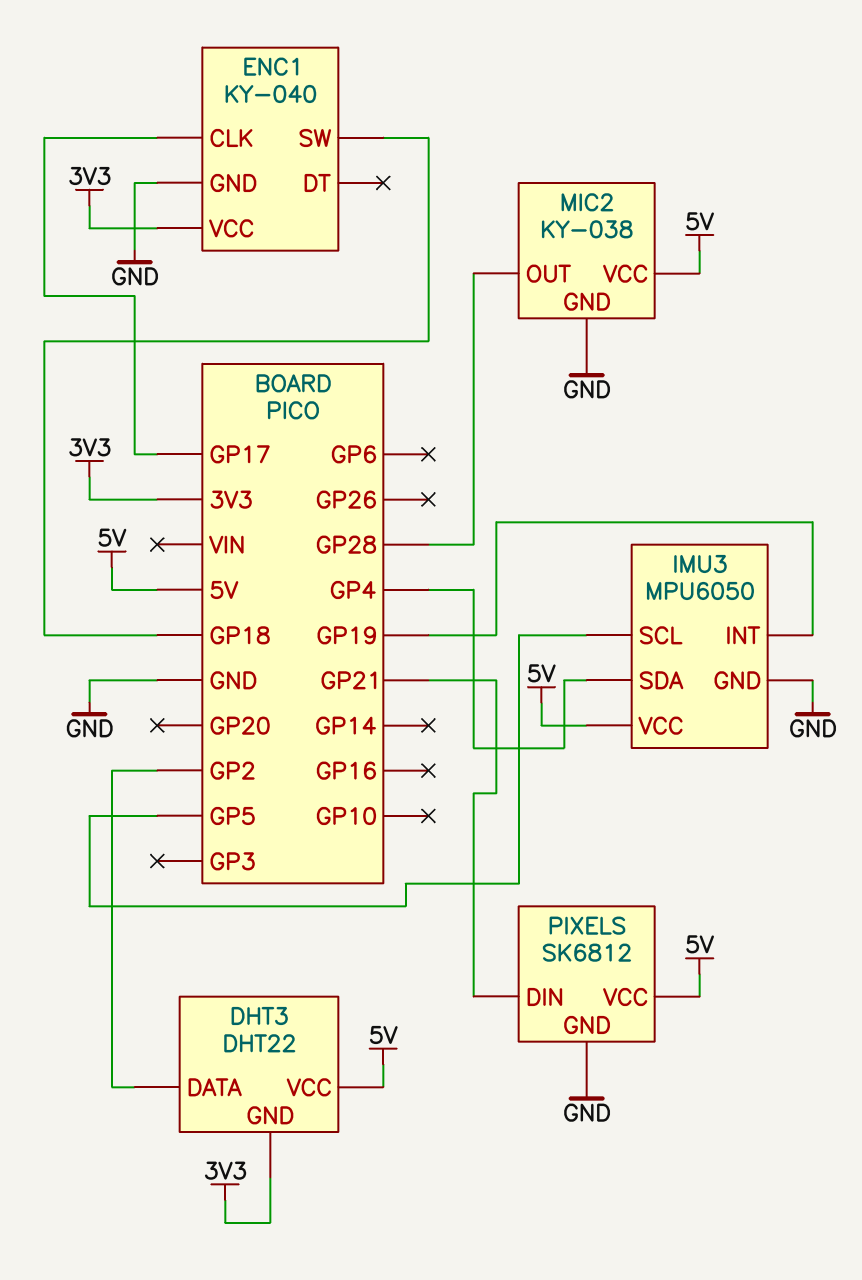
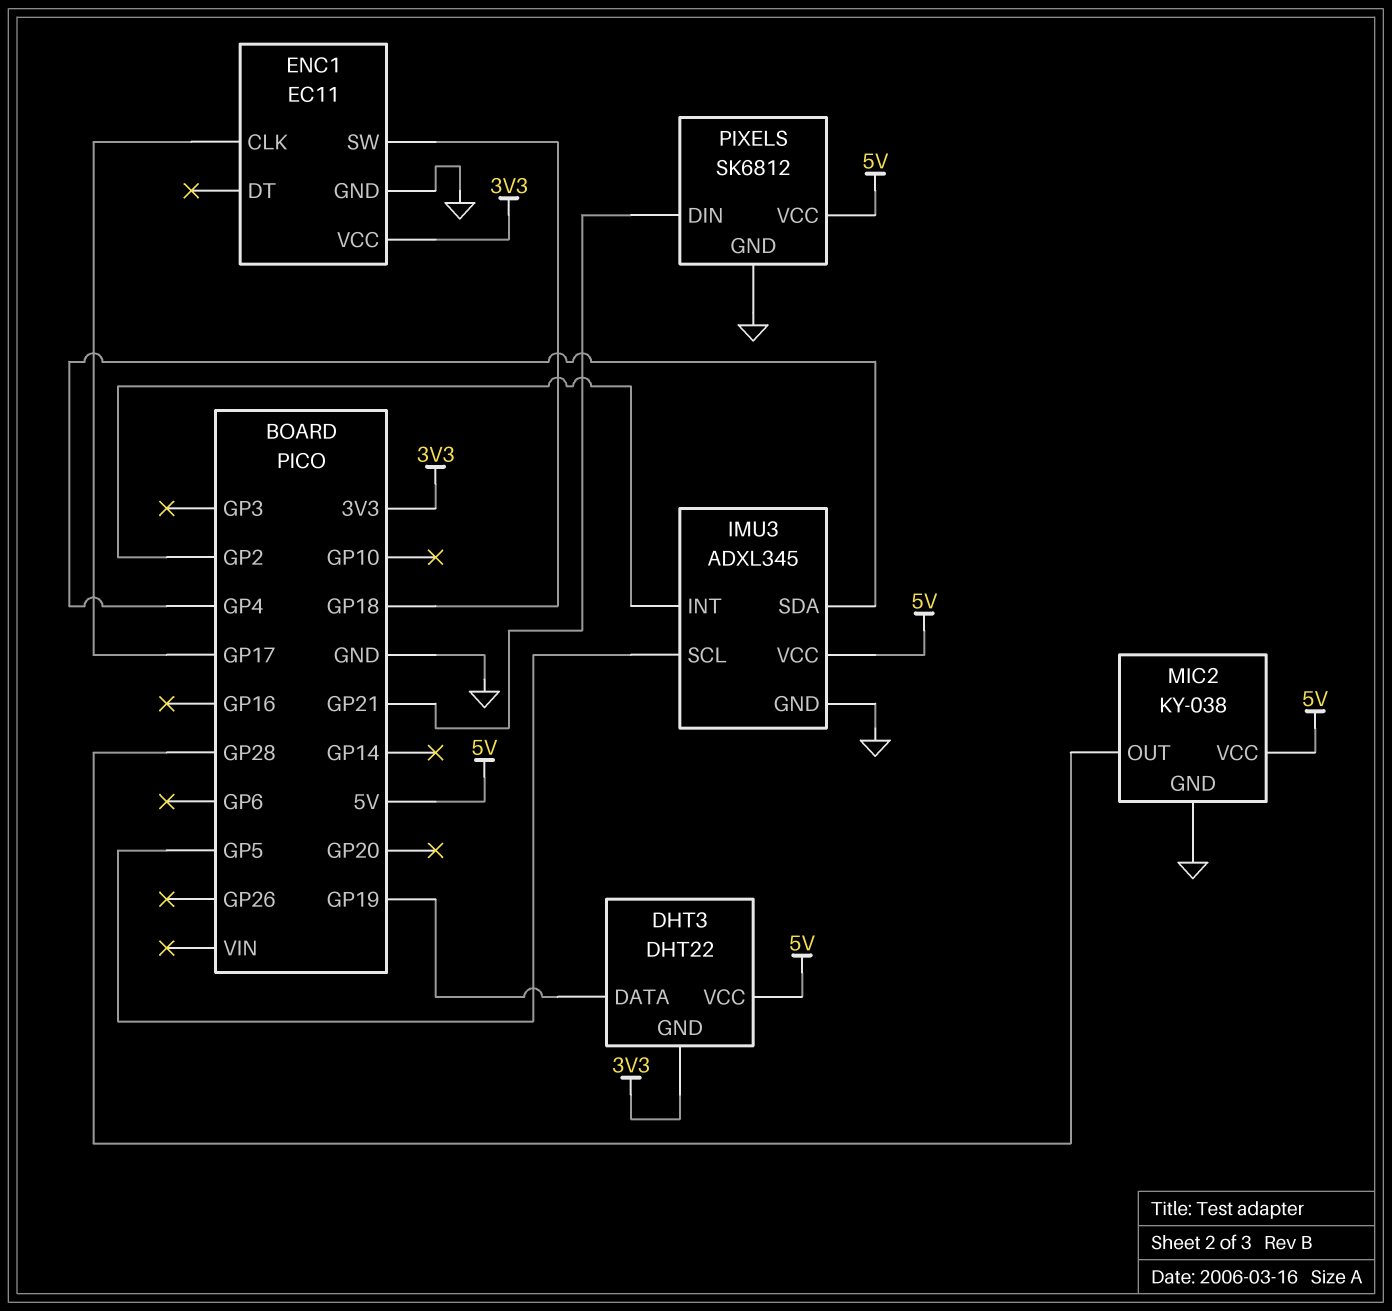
DHT3 pin DATA: GP2 -> GP19
ENC1: KY-040 -> EC11
IMU3: MPU6050 -> ADXL345
IMU3 pin INT: GP19 -> GP2

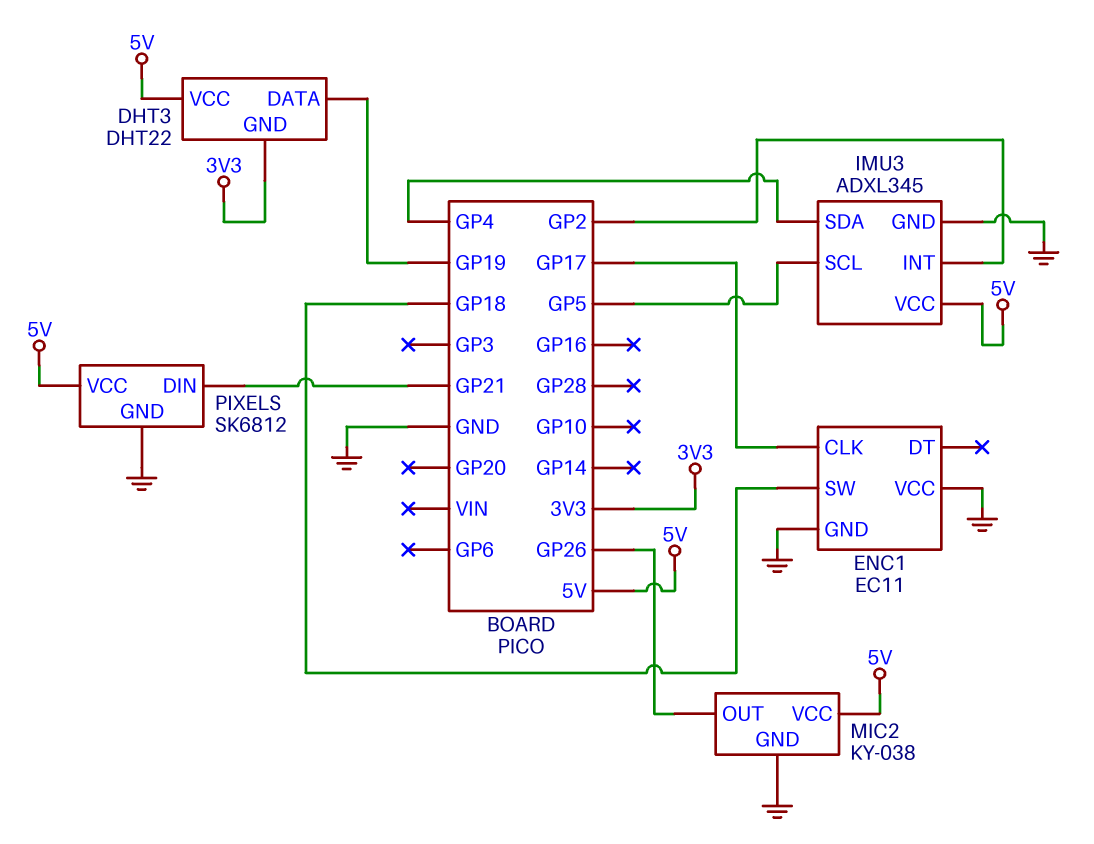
ENC1 pin VCC: 3V3 -> GND
MIC2 pin OUT: GP28 -> GP26

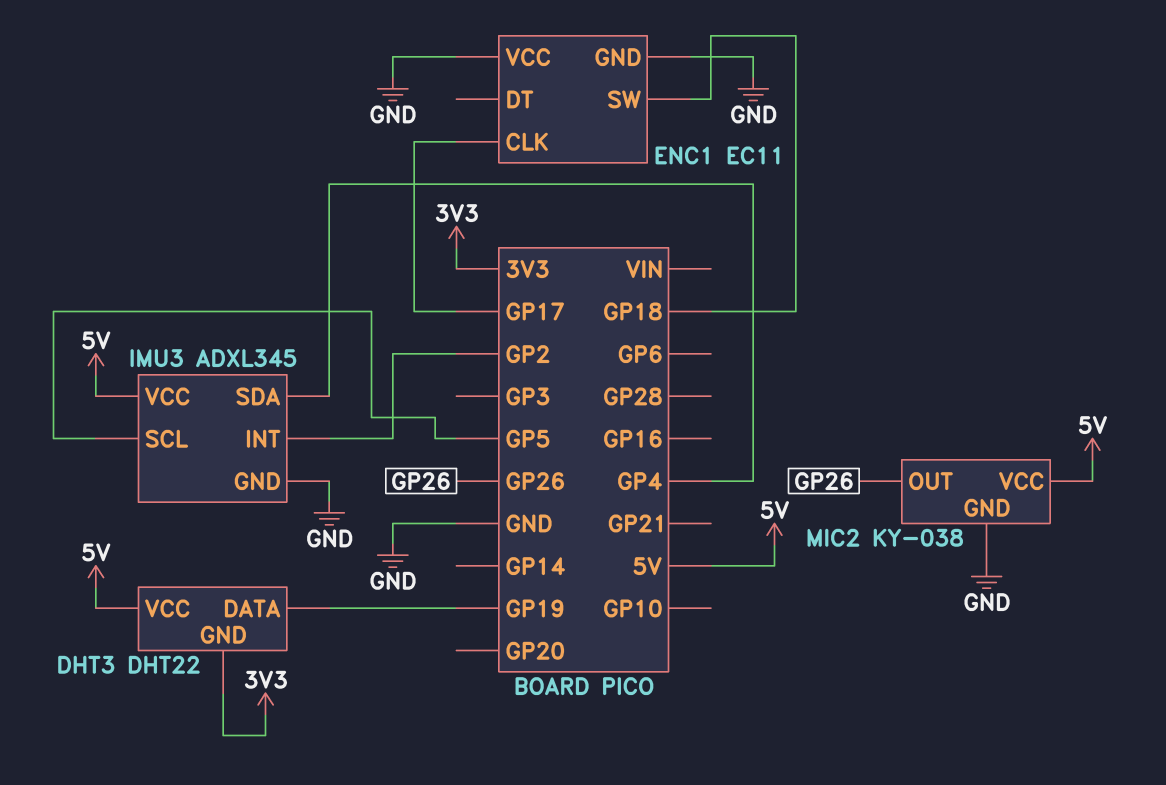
PIXELS: SK6812 -> none
PIXELS pin DIN: GP21 -> none
PIXELS pin GND: GND -> none
PIXELS pin VCC: 5V -> none

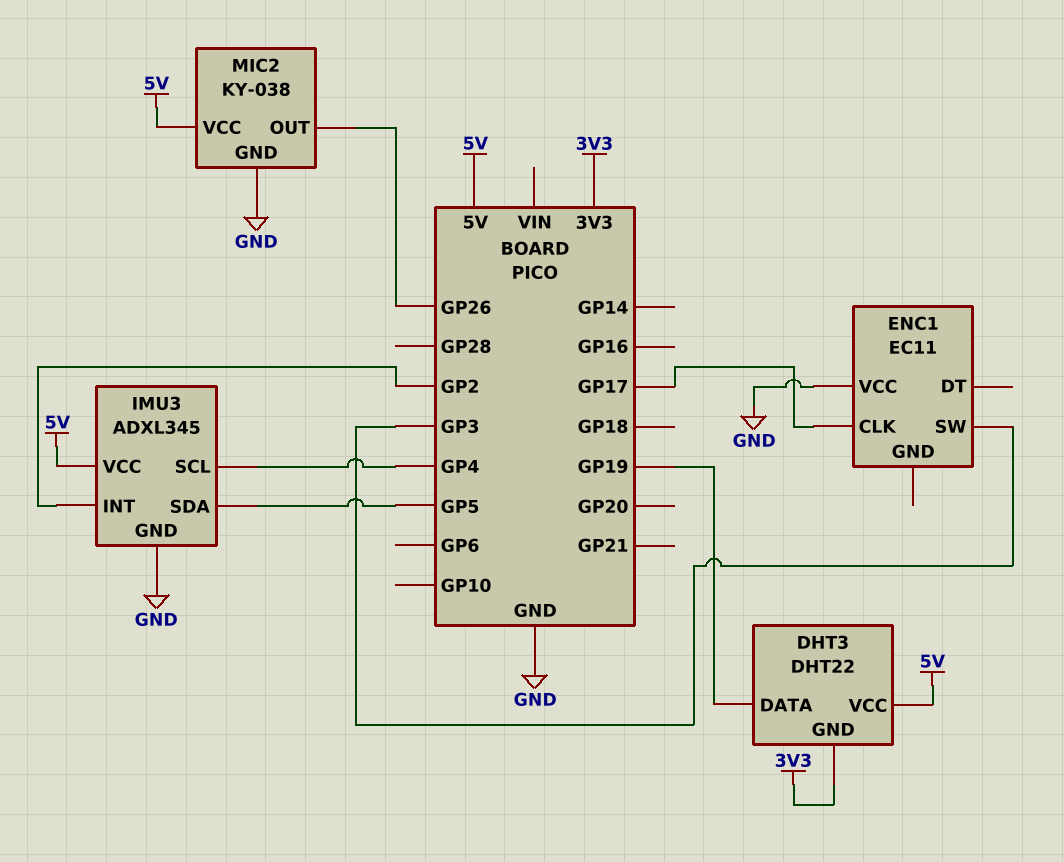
ENC1 pin GND: GND -> none
ENC1 pin SW: GP18 -> GP3
IMU3 pin SCL: GP5 -> GP4
IMU3 pin SDA: GP4 -> GP5

